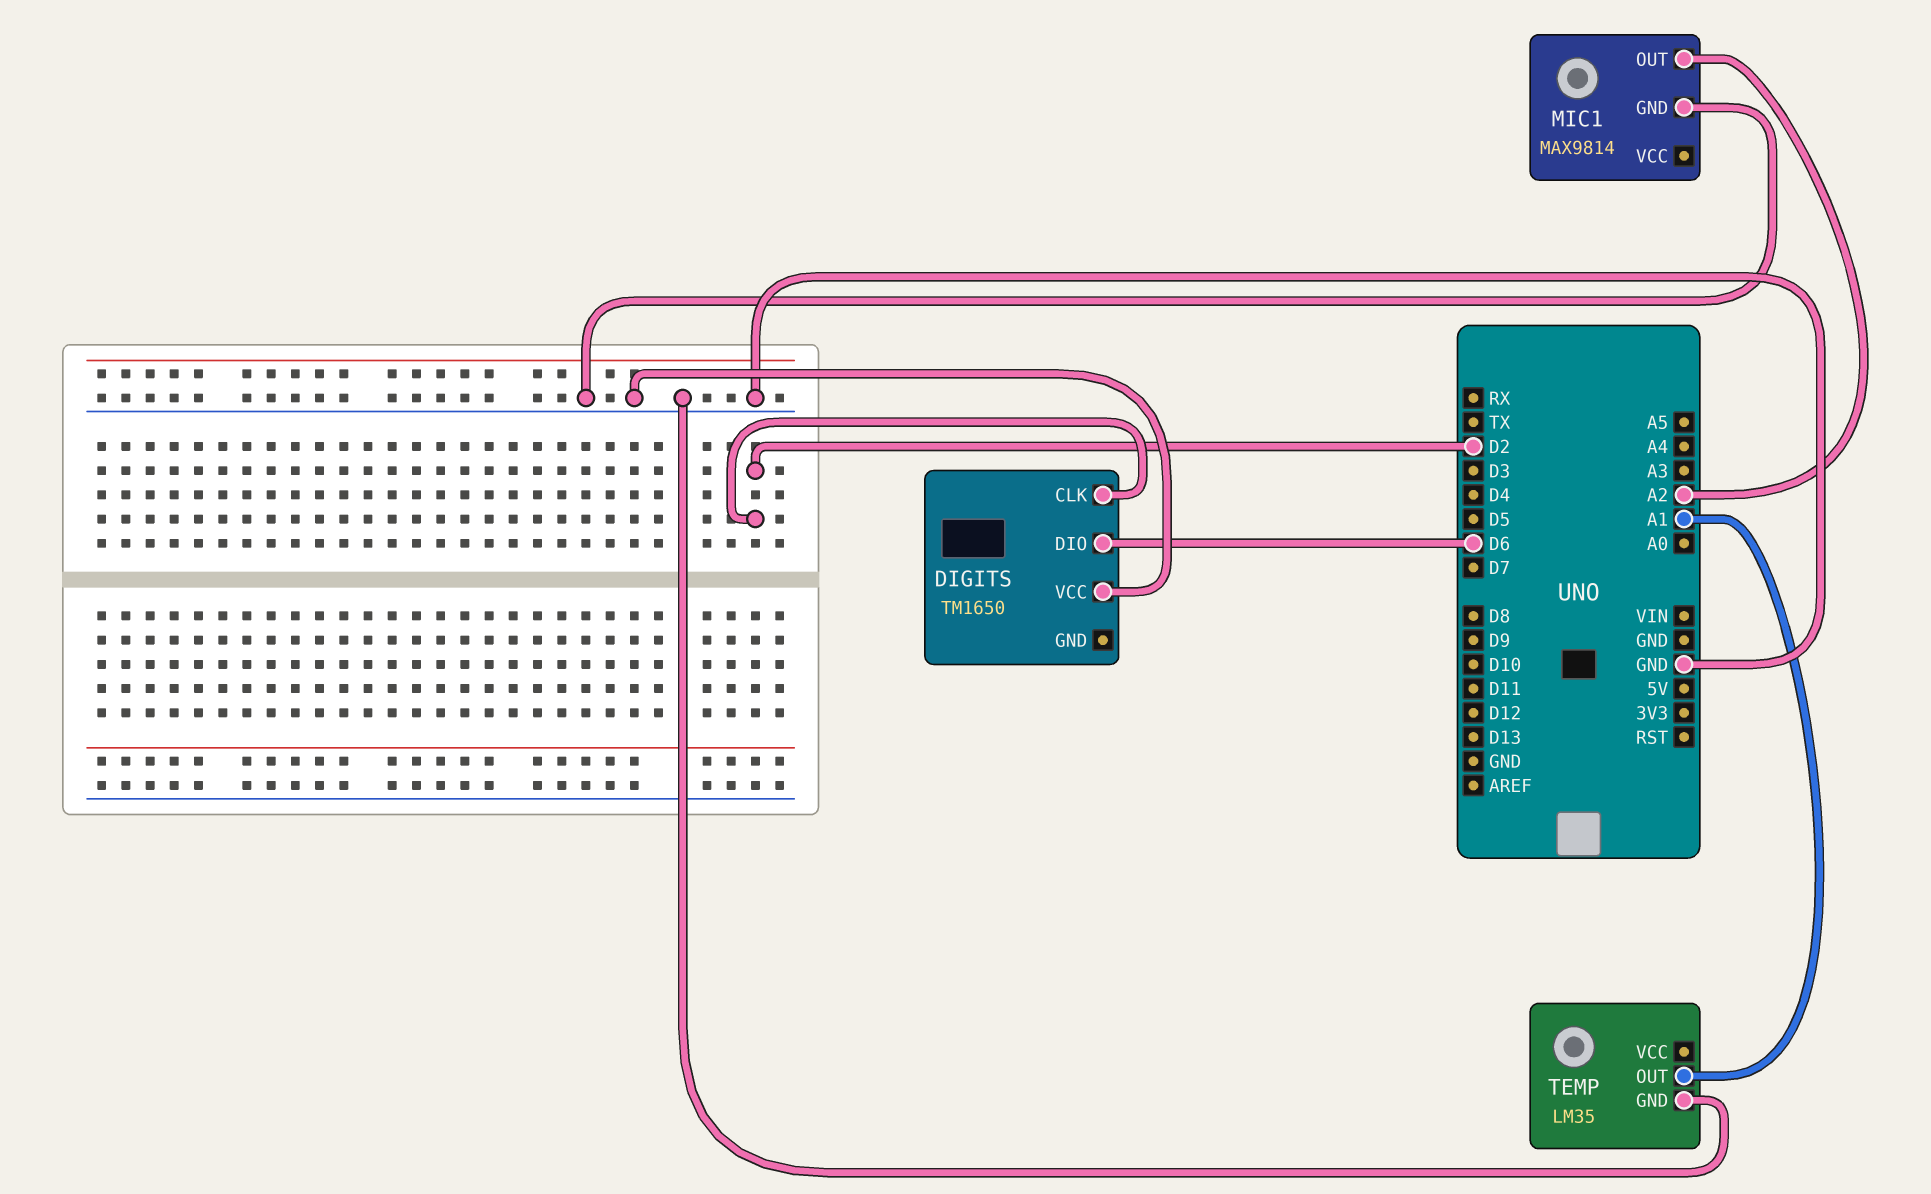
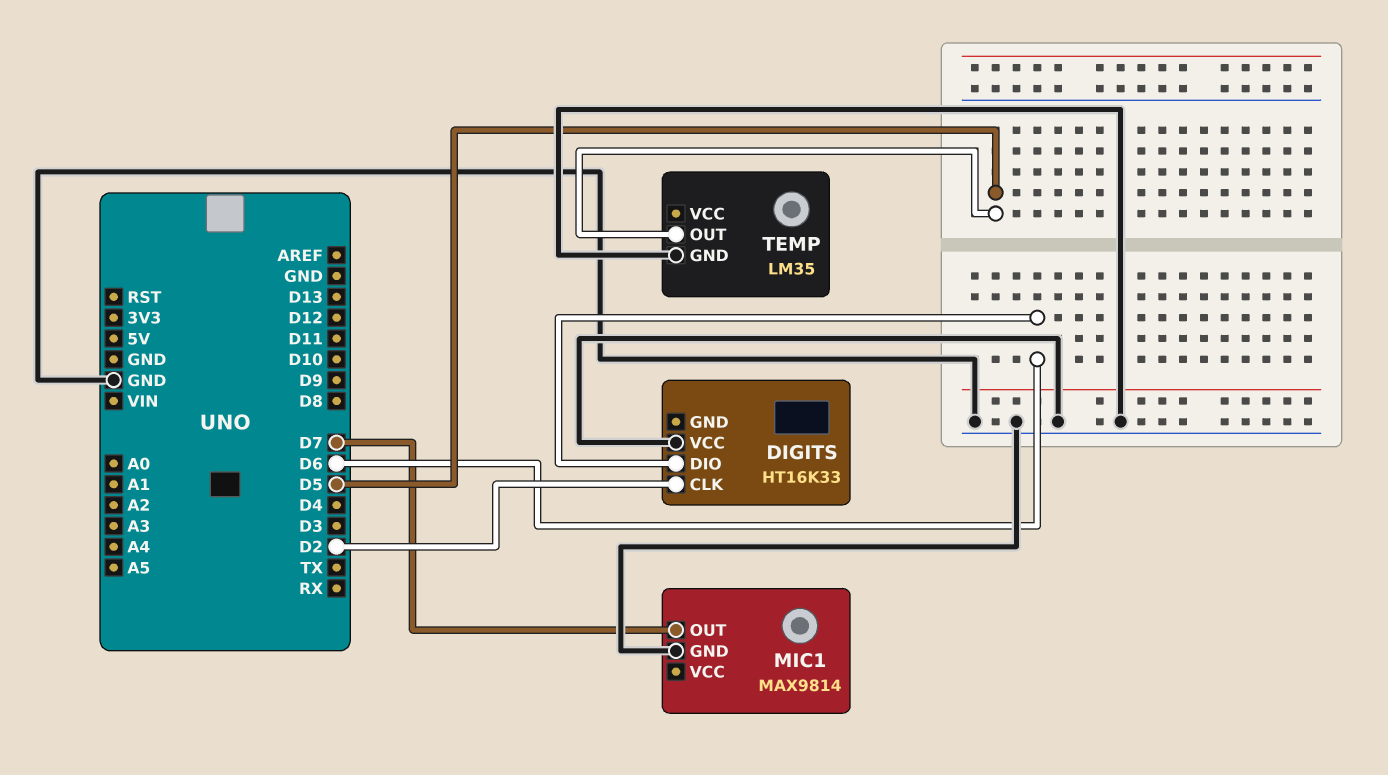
DIGITS: TM1650 -> HT16K33
MIC1 pin OUT: A2 -> D7
TEMP pin OUT: A1 -> D5

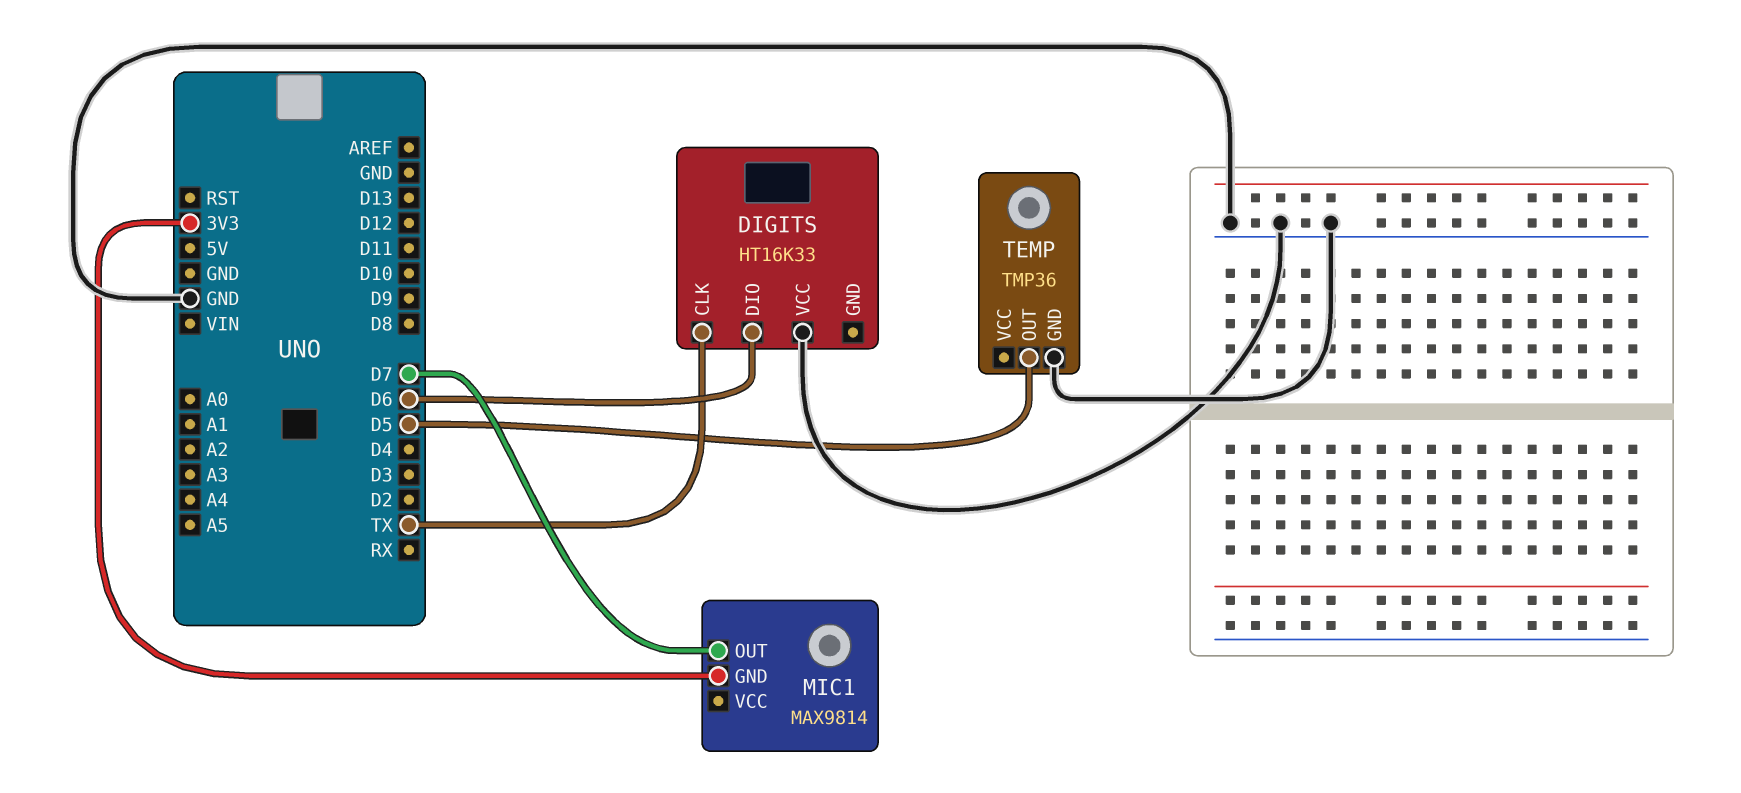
DIGITS pin CLK: D2 -> TX
MIC1 pin GND: GND -> 3V3
TEMP: LM35 -> TMP36

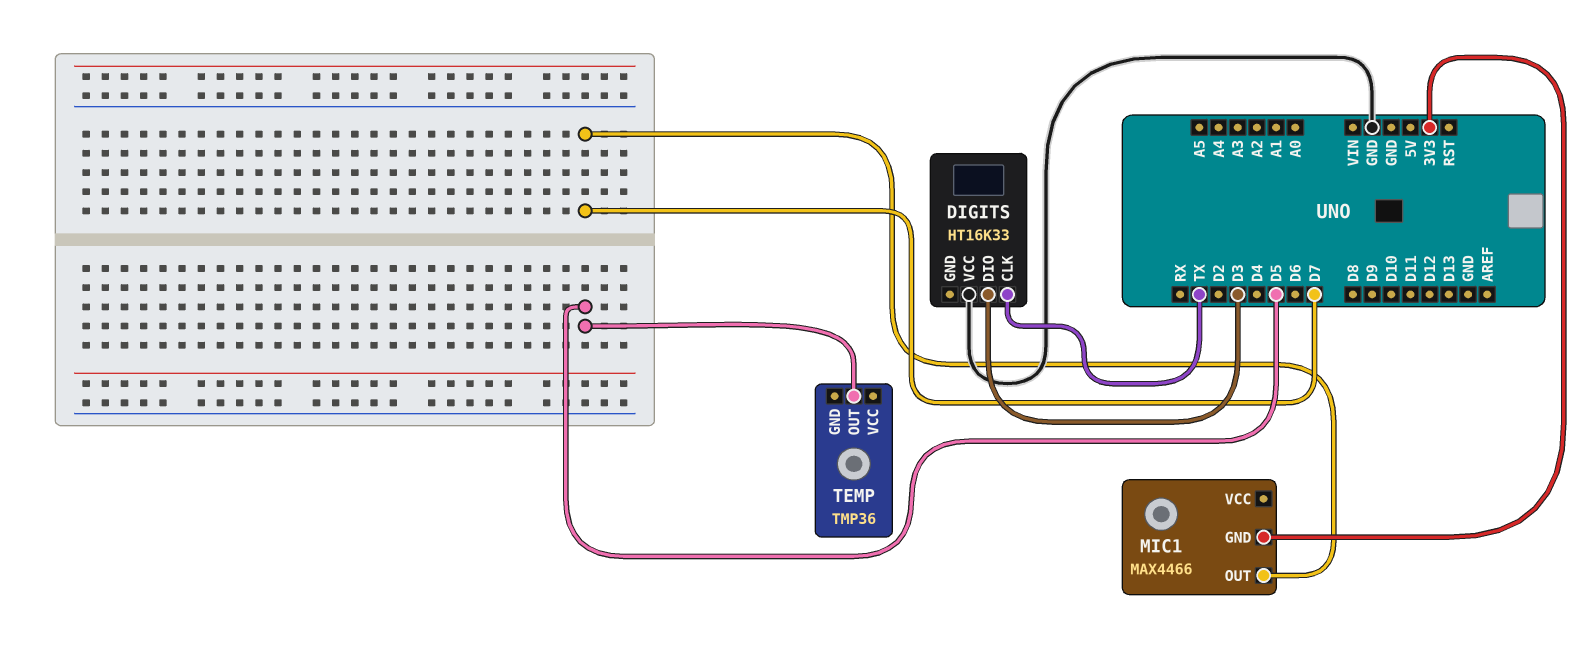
DIGITS pin DIO: D6 -> D3
MIC1: MAX9814 -> MAX4466
TEMP pin GND: GND -> none

